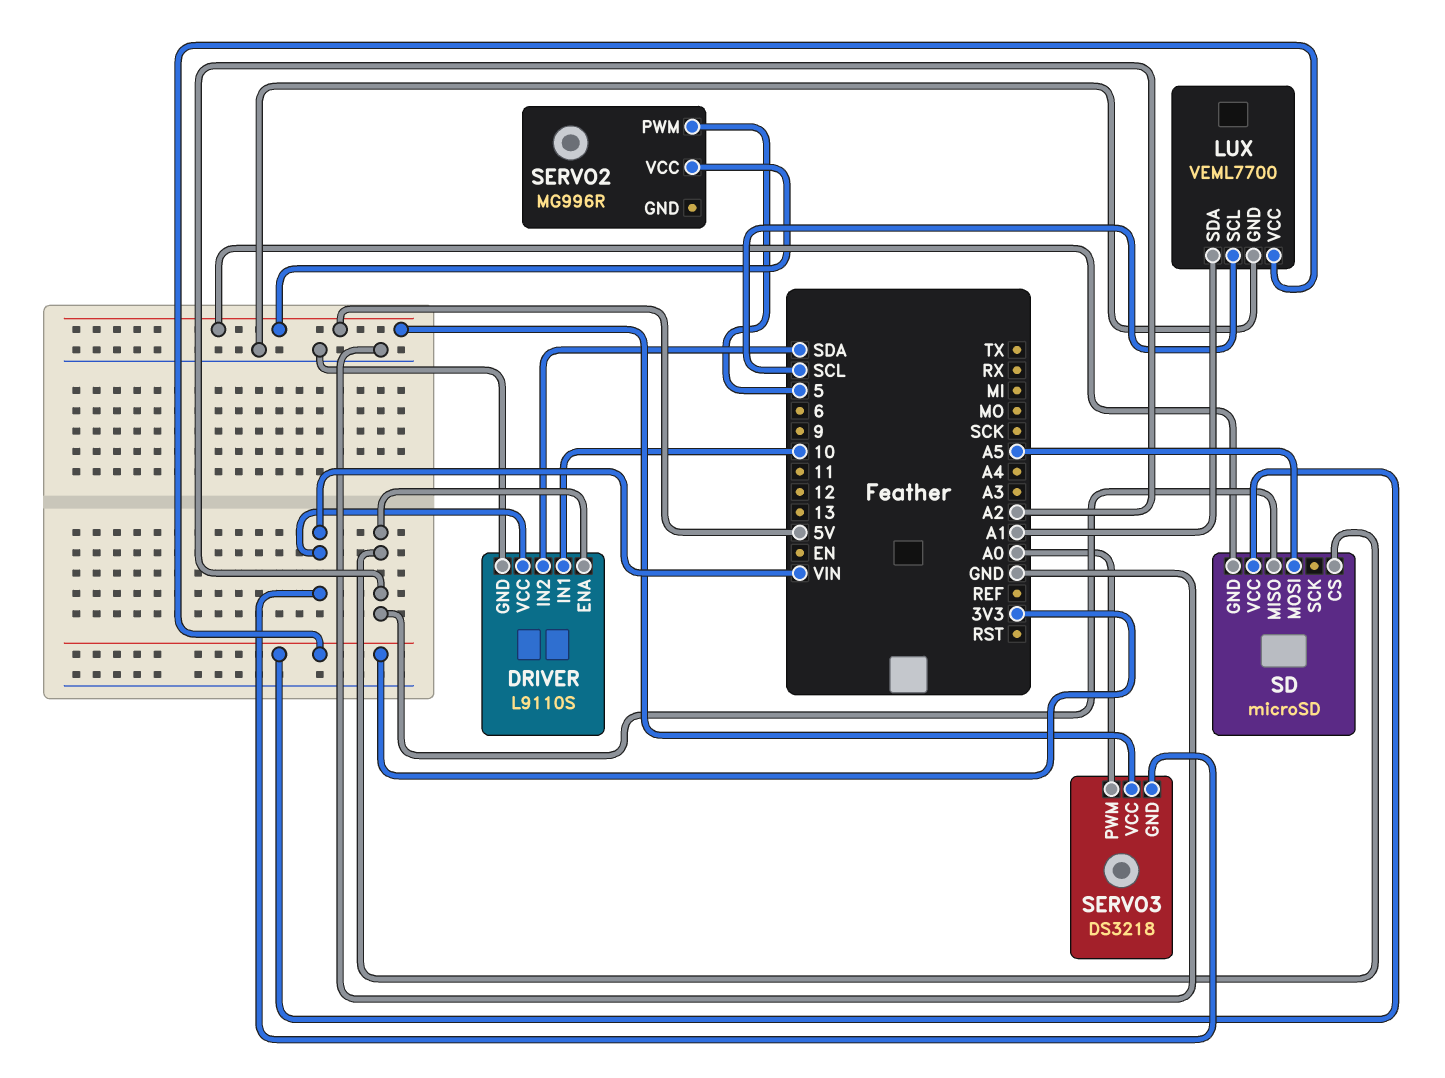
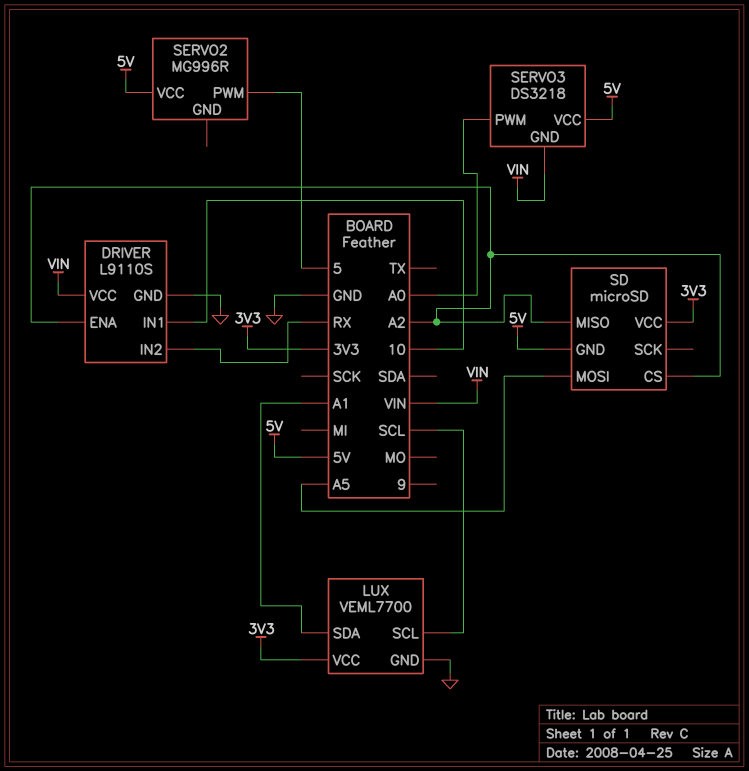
DRIVER pin IN2: SDA -> RX

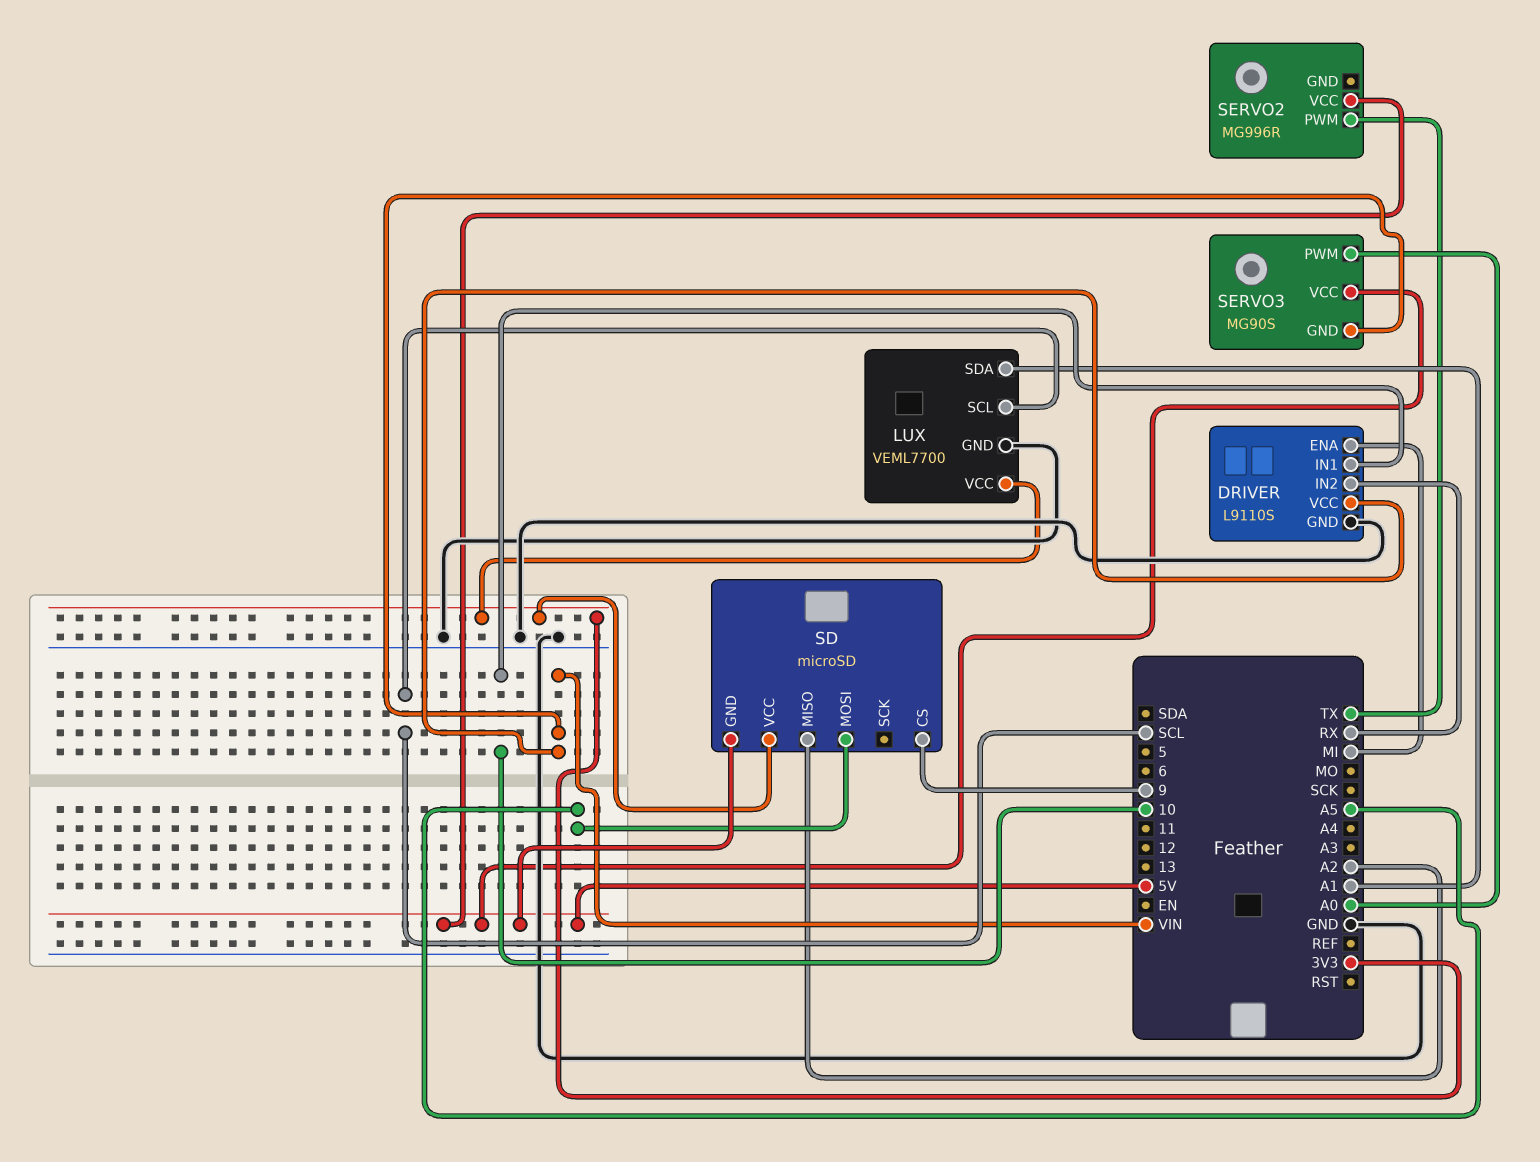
DRIVER pin ENA: A2 -> MI
SD pin CS: A2 -> 9
SERVO2 pin PWM: 5 -> TX
SERVO3: DS3218 -> MG90S

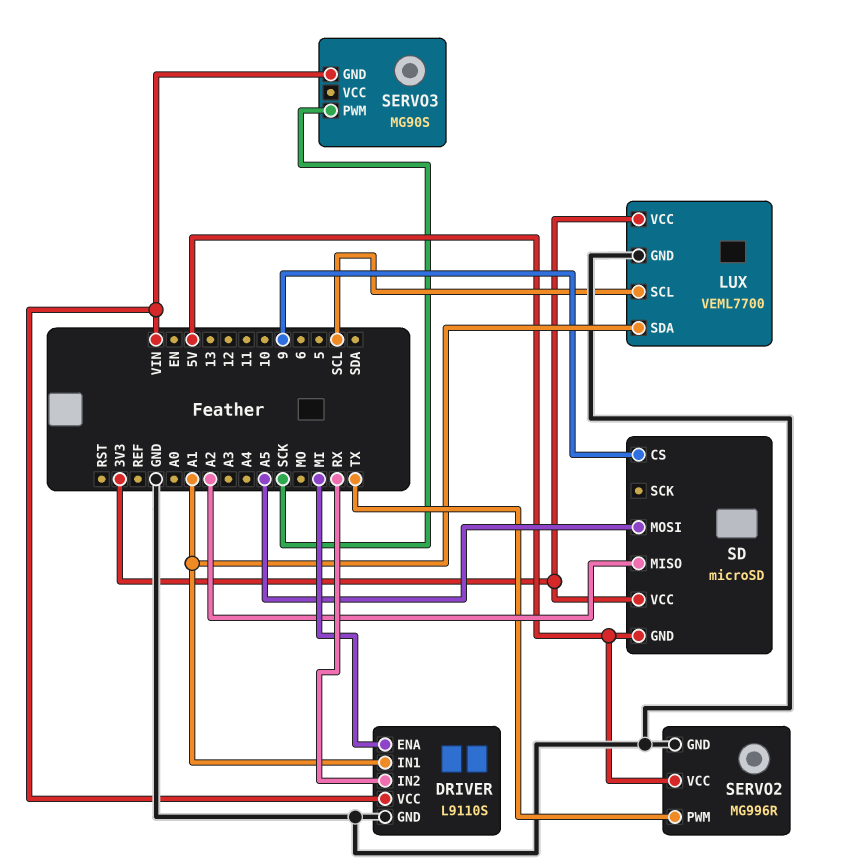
DRIVER pin IN1: 10 -> A1
SERVO2 pin GND: none -> GND
SERVO3 pin PWM: A0 -> SCK
SERVO3 pin VCC: 5V -> none

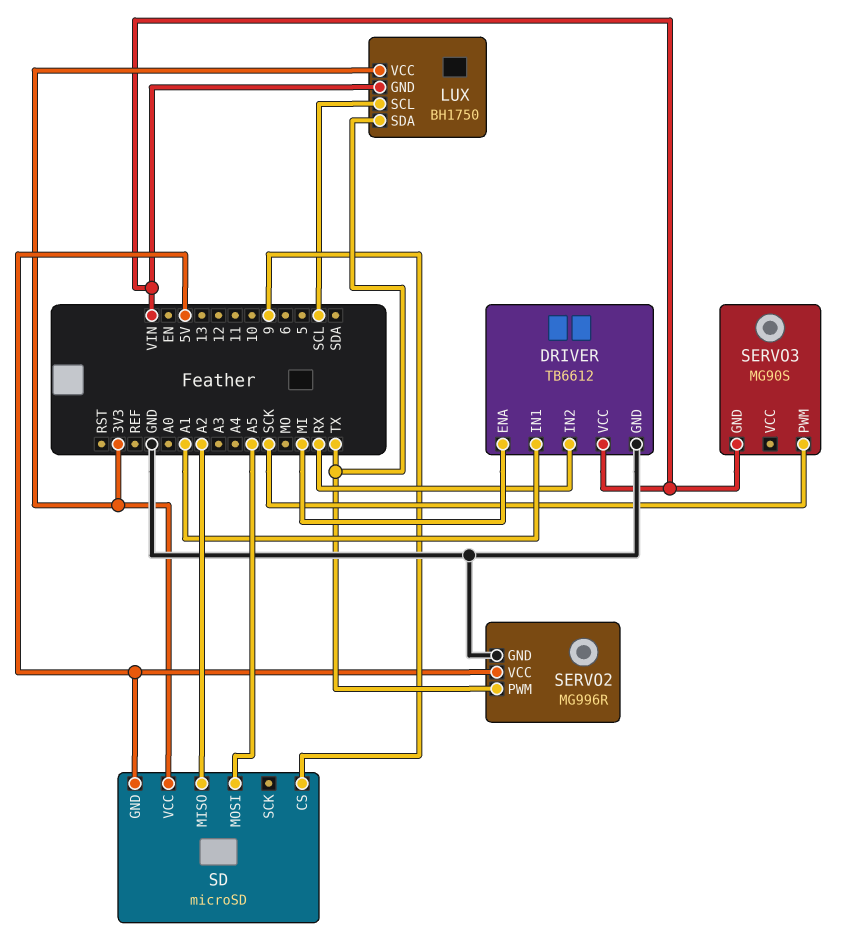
DRIVER: L9110S -> TB6612
LUX: VEML7700 -> BH1750
LUX pin GND: GND -> VIN
LUX pin SDA: A1 -> TX

